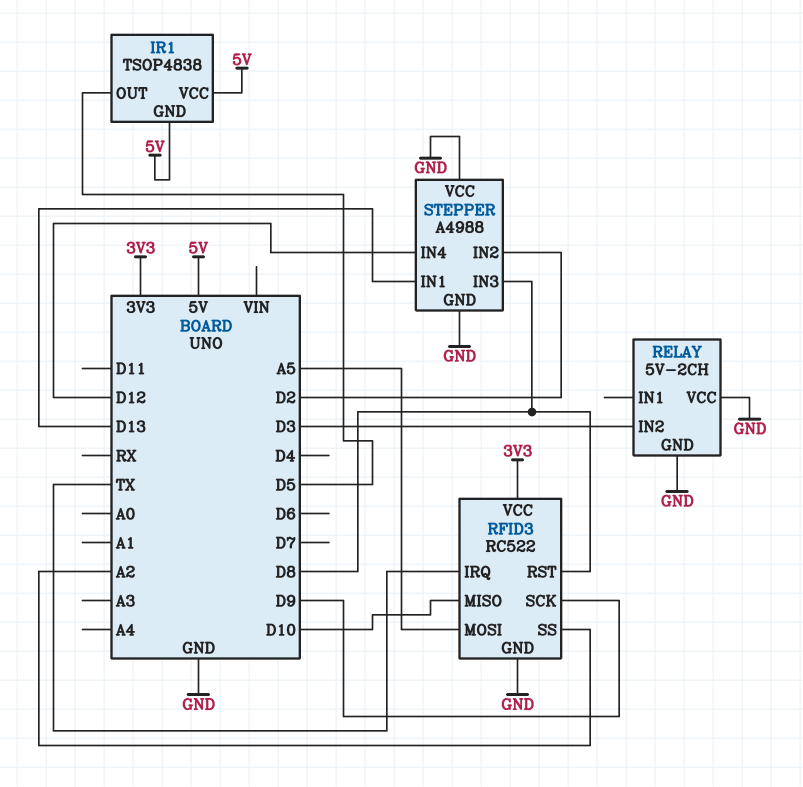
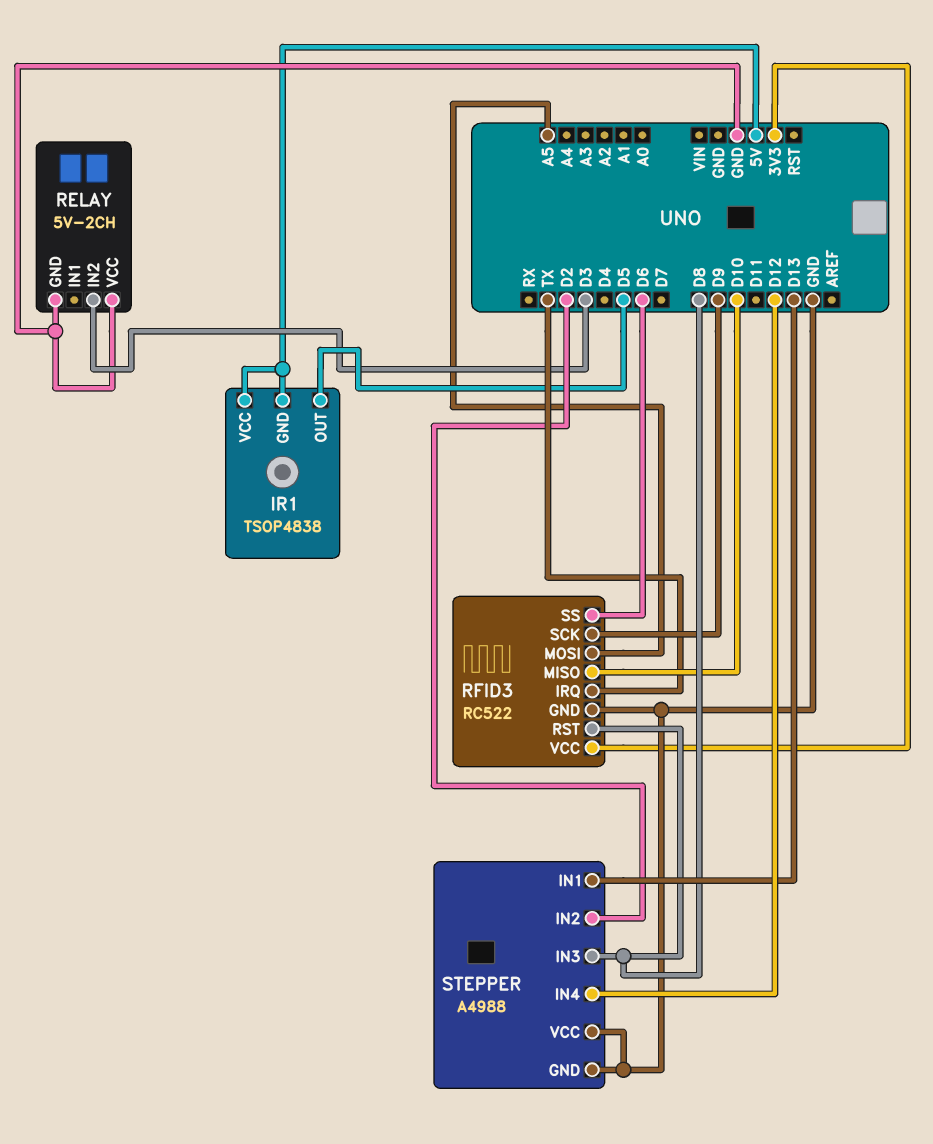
RFID3 pin SS: A2 -> D6

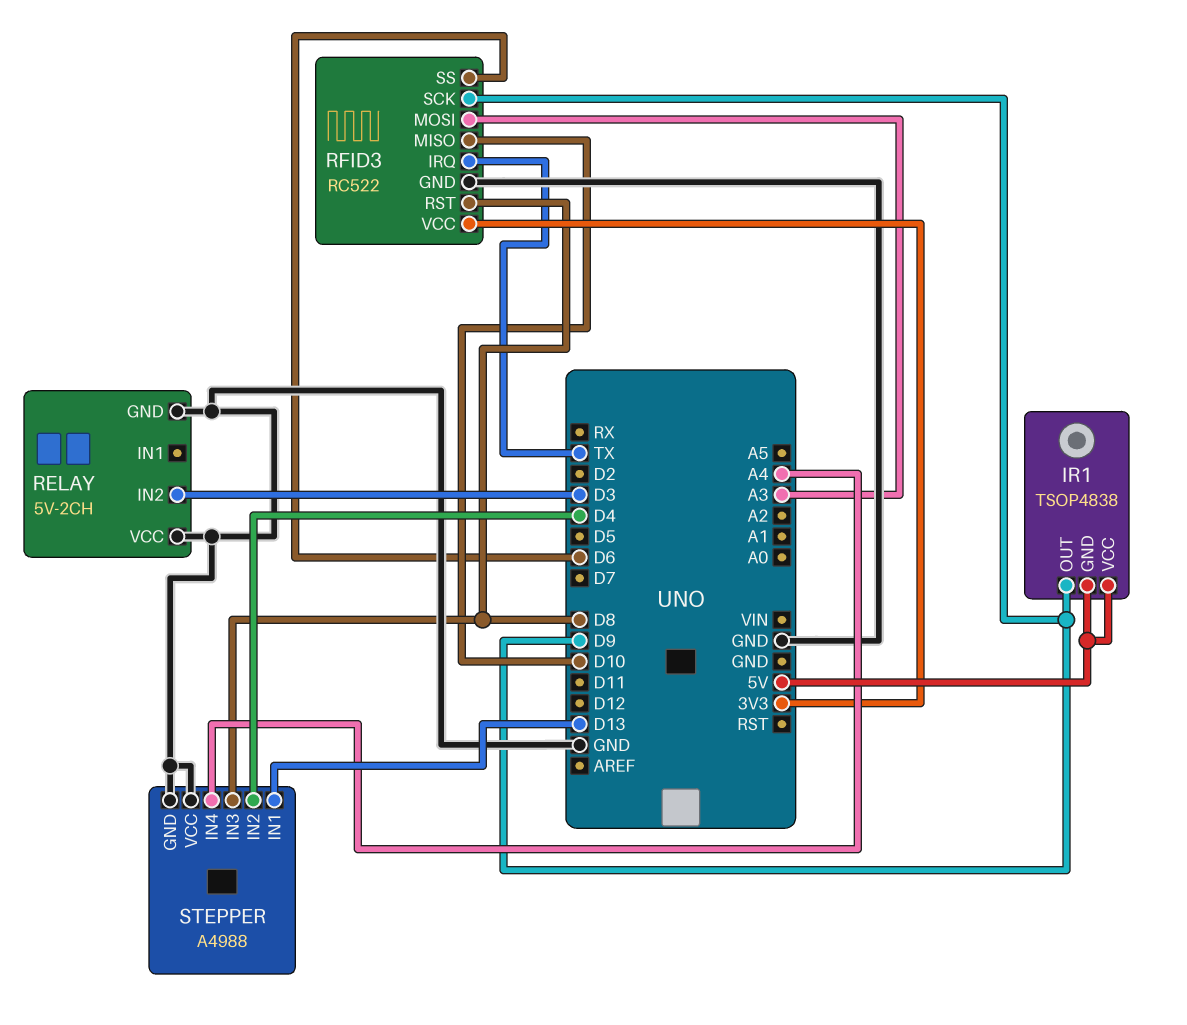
IR1 pin OUT: D5 -> D9
RFID3 pin MOSI: A5 -> A3
STEPPER pin IN2: D2 -> D4
STEPPER pin IN4: D12 -> A4

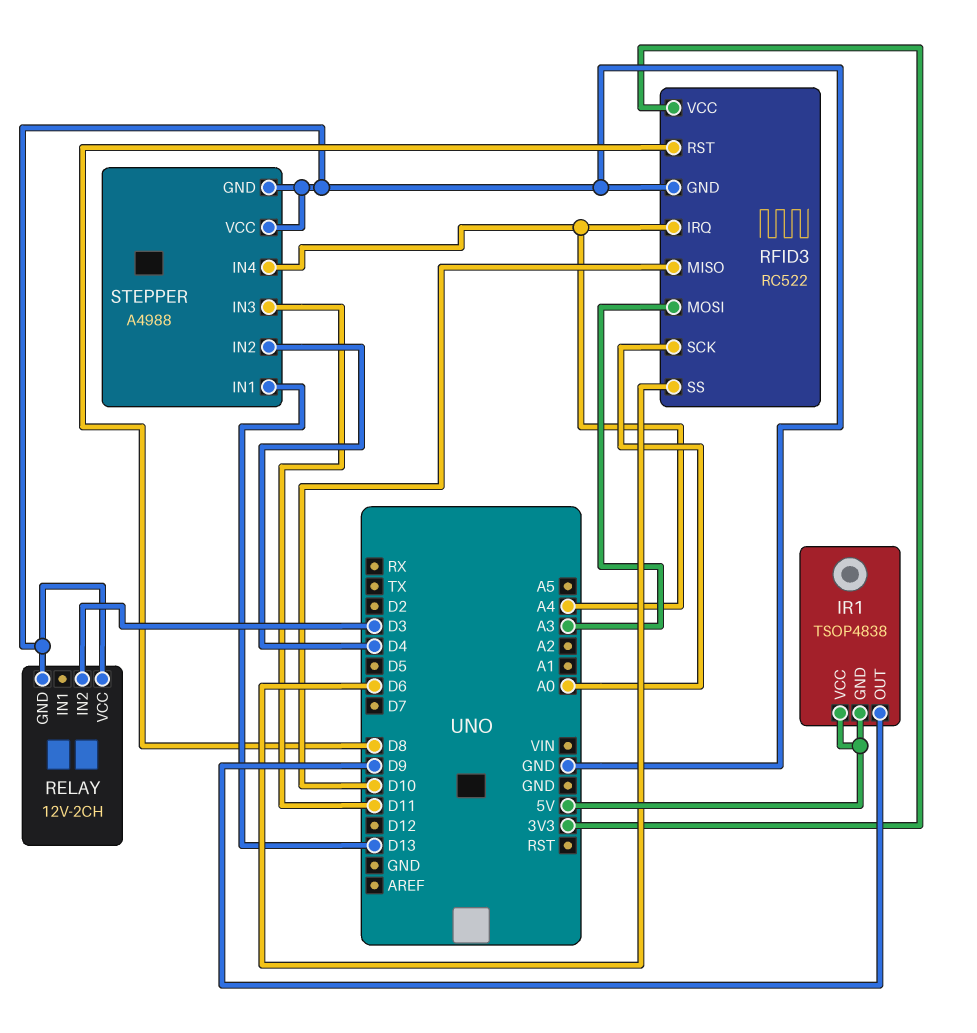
RELAY: 5V-2CH -> 12V-2CH
RFID3 pin IRQ: TX -> A4
RFID3 pin SCK: D9 -> A0
STEPPER pin IN3: D8 -> D11

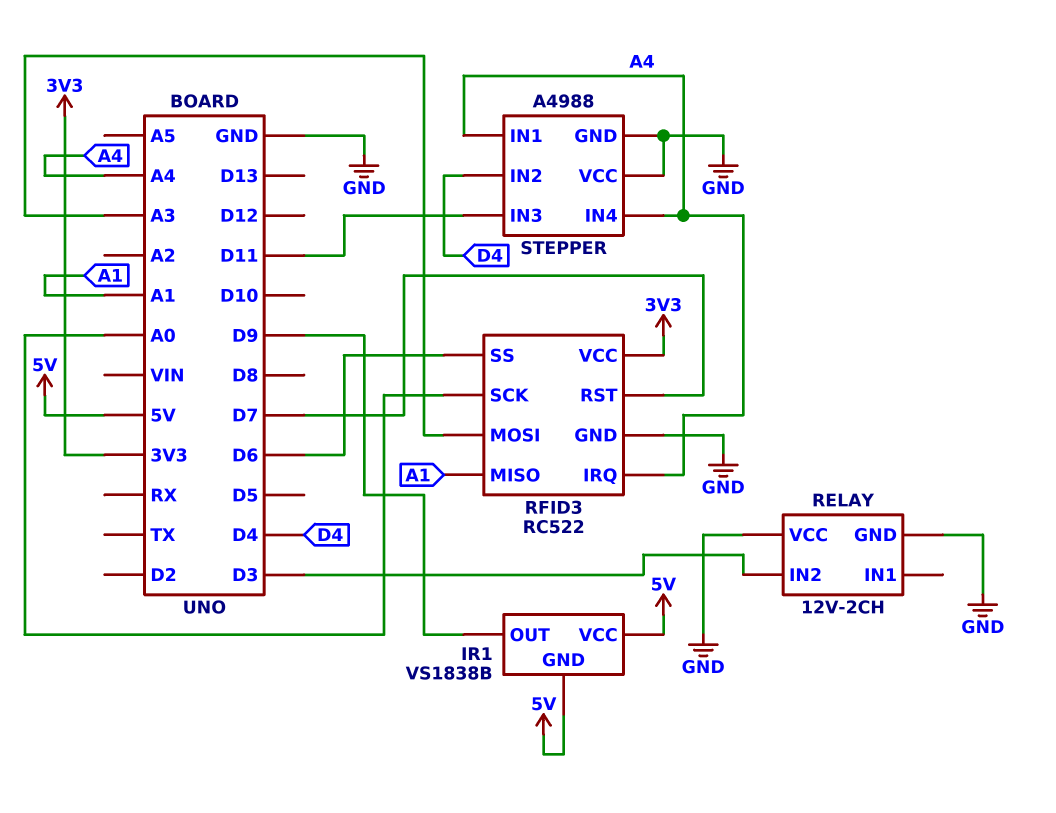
IR1: TSOP4838 -> VS1838B
RFID3 pin MISO: D10 -> A1
RFID3 pin RST: D8 -> D7
STEPPER pin IN1: D13 -> A4

